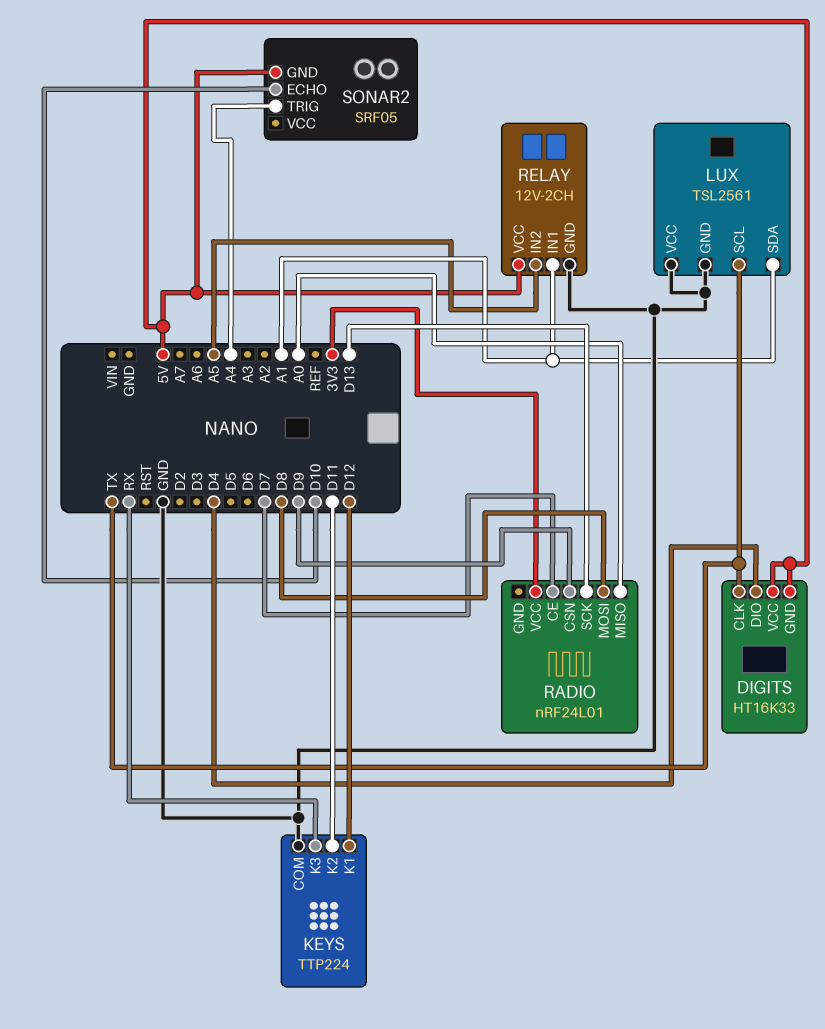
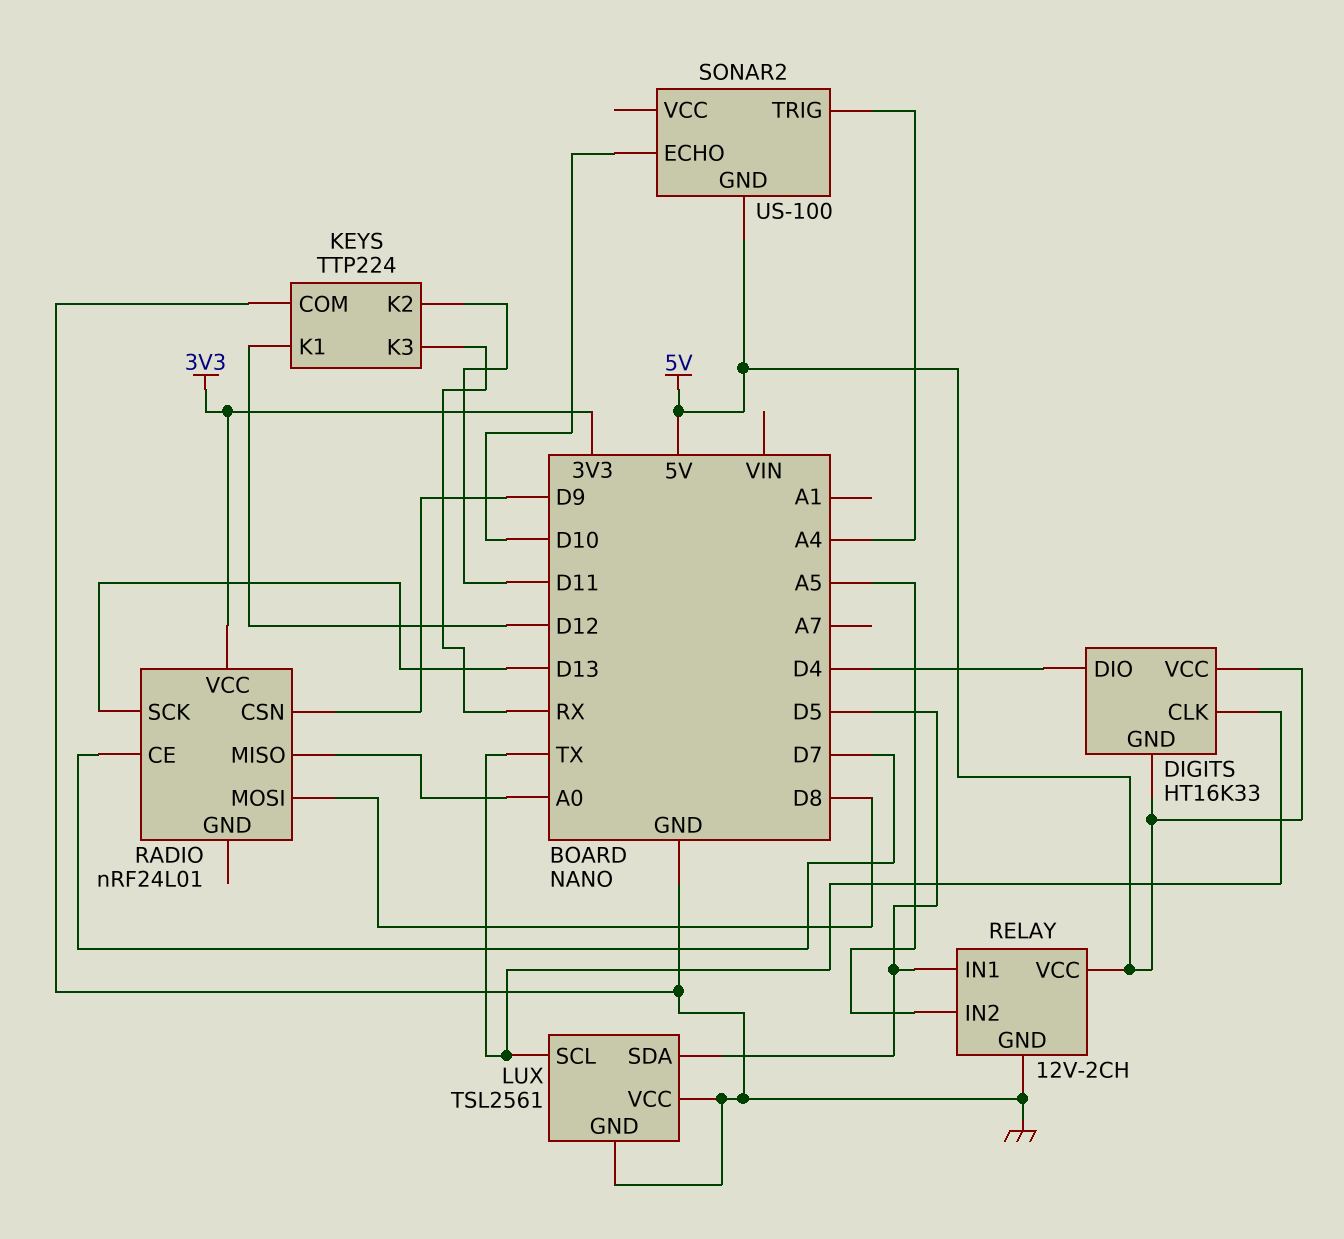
LUX pin SDA: A1 -> D5
RELAY pin IN1: A1 -> D5
SONAR2: SRF05 -> US-100

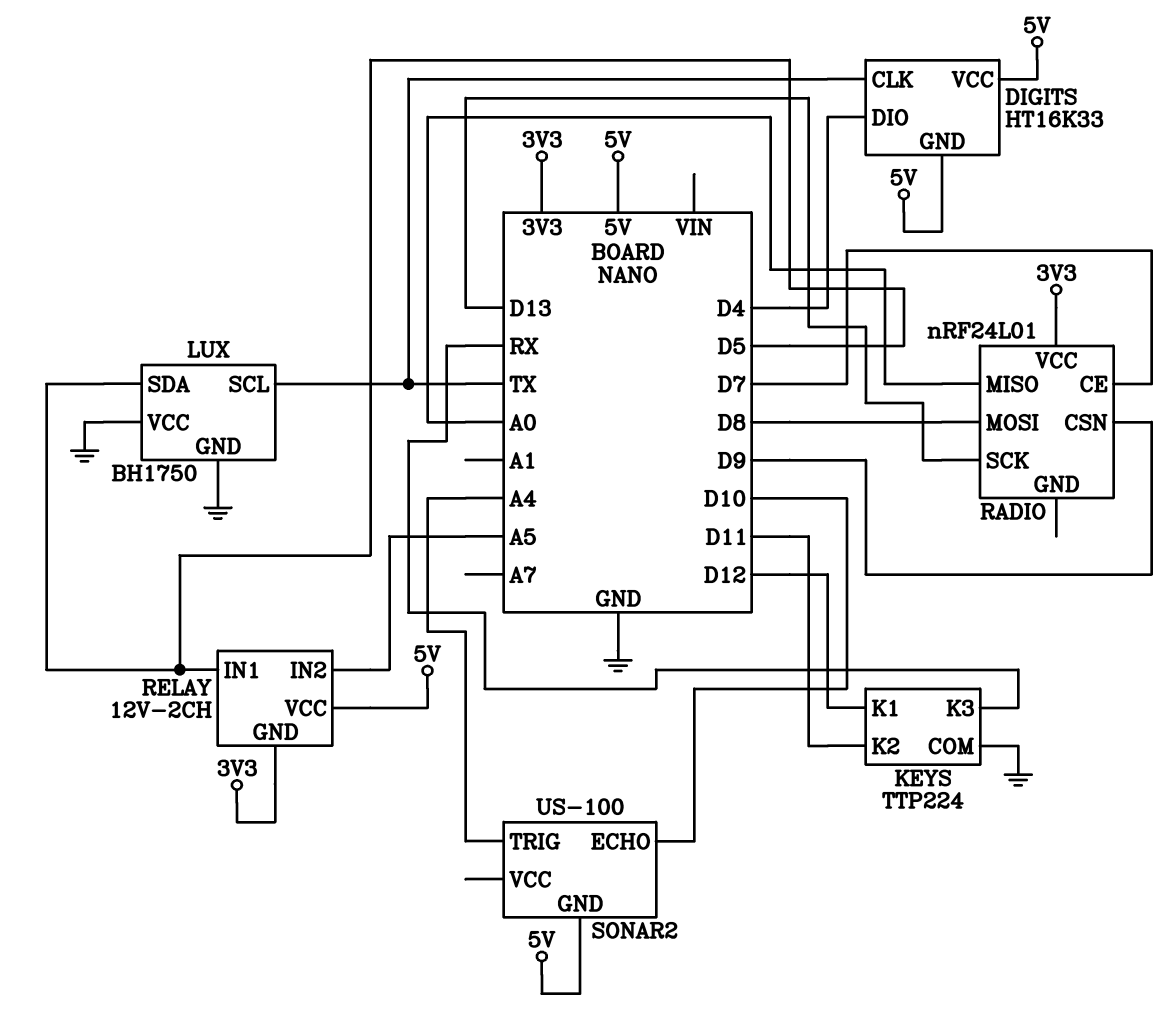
LUX: TSL2561 -> BH1750
RELAY pin GND: GND -> 3V3

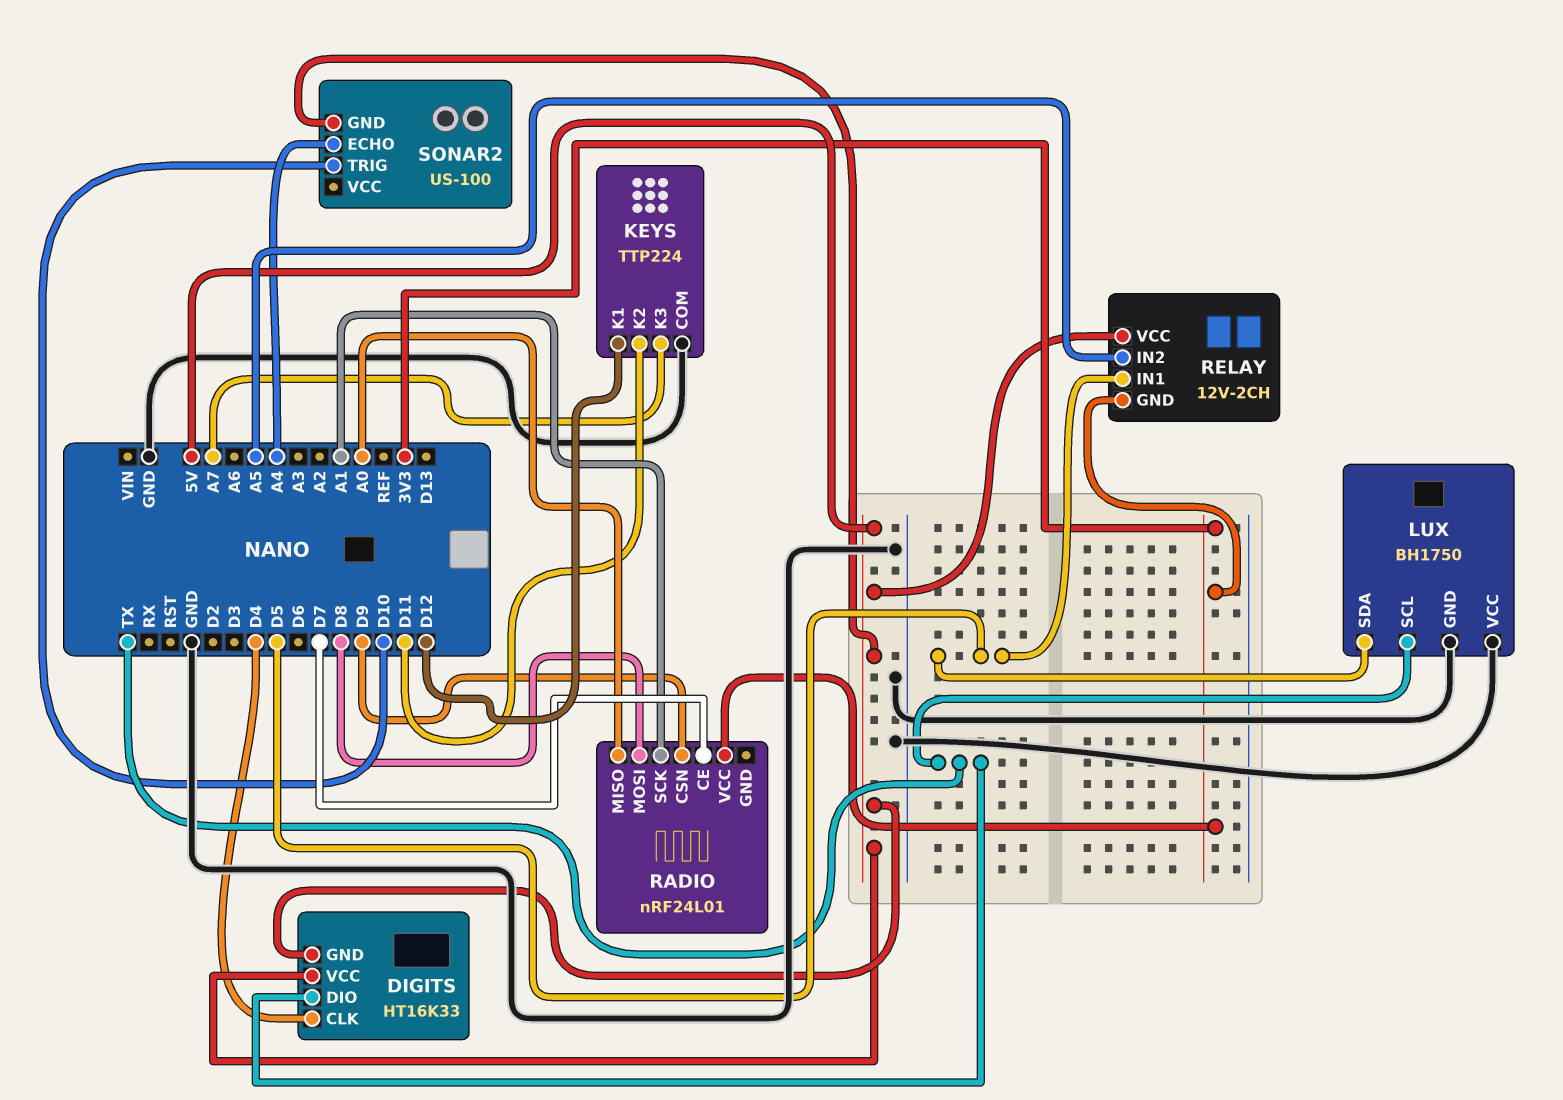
DIGITS pin CLK: TX -> D4
DIGITS pin DIO: D4 -> TX
KEYS pin K3: RX -> A7
RADIO pin SCK: D13 -> A1
SONAR2 pin ECHO: D10 -> A4
SONAR2 pin TRIG: A4 -> D10

